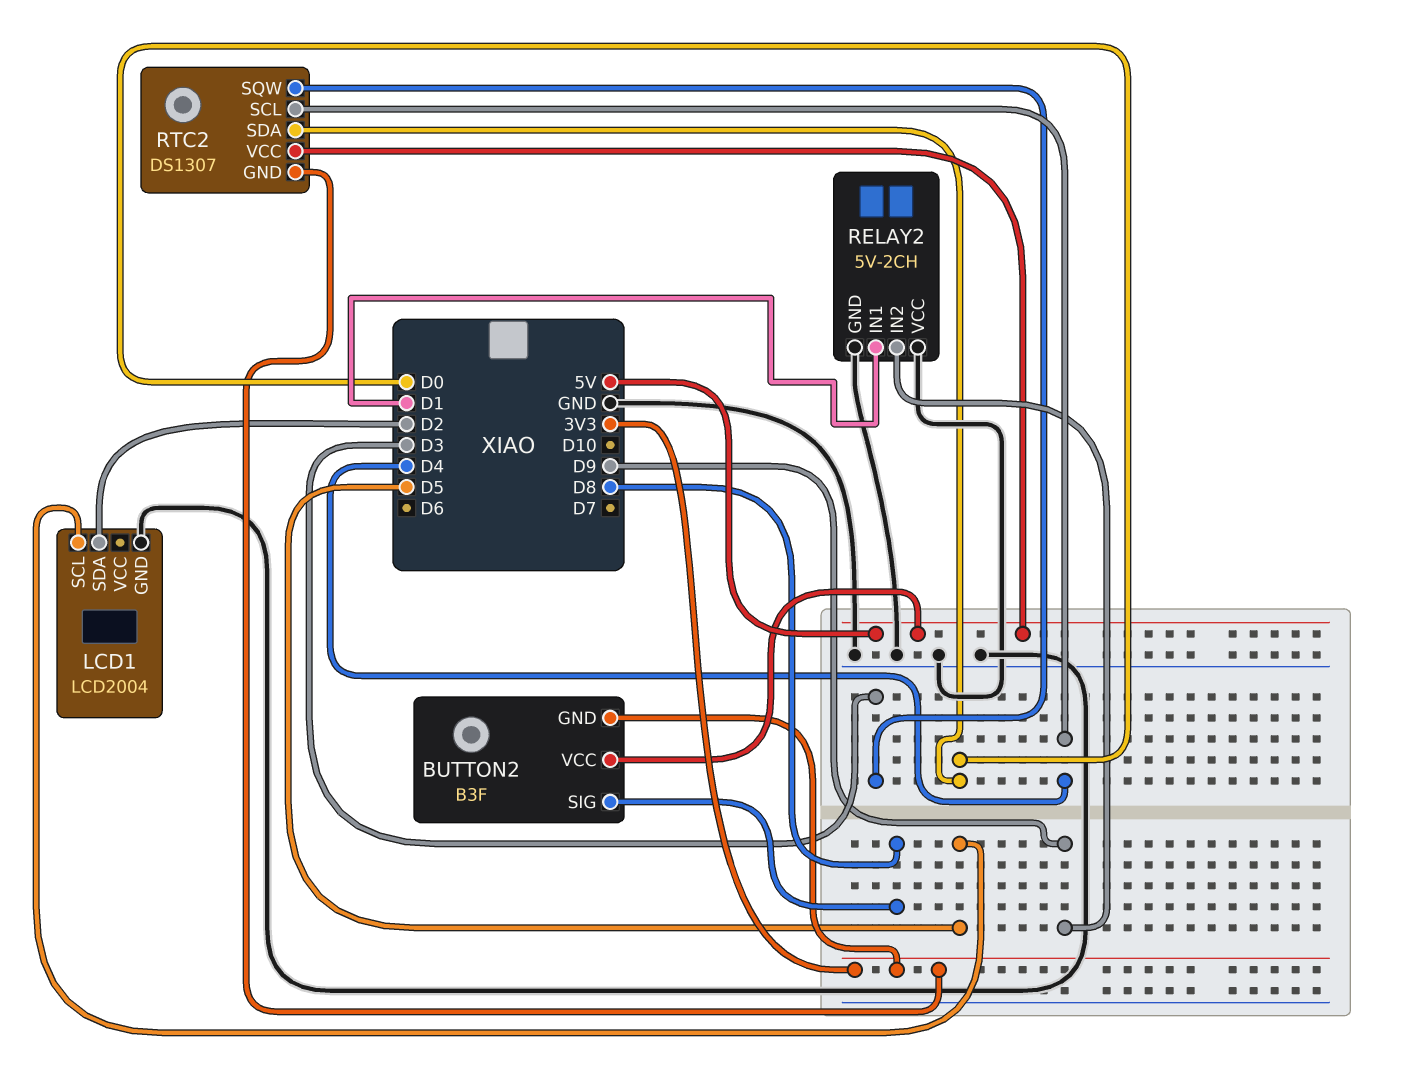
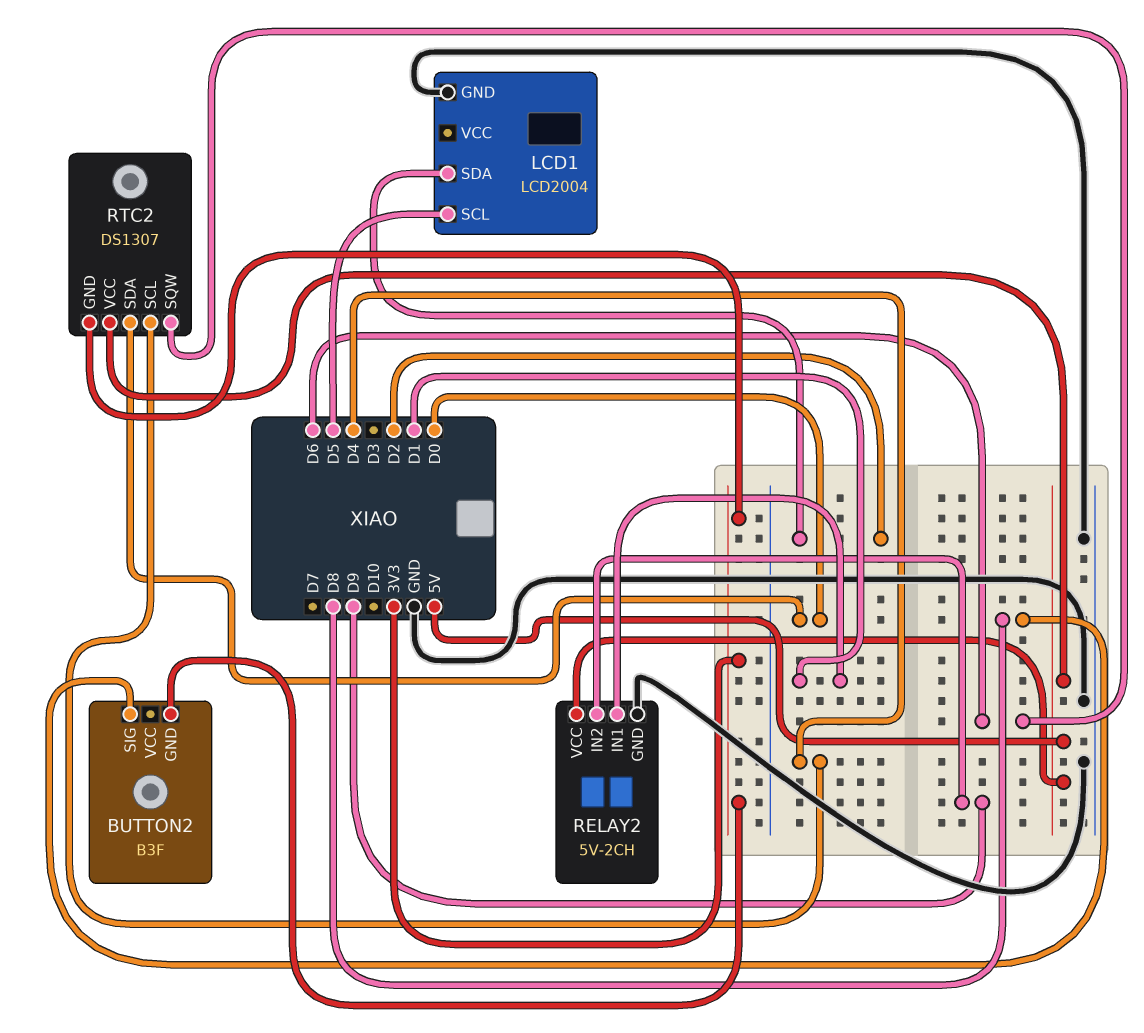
BUTTON2 pin VCC: 5V -> none
RELAY2 pin VCC: GND -> 5V
RTC2 pin SQW: D3 -> D6

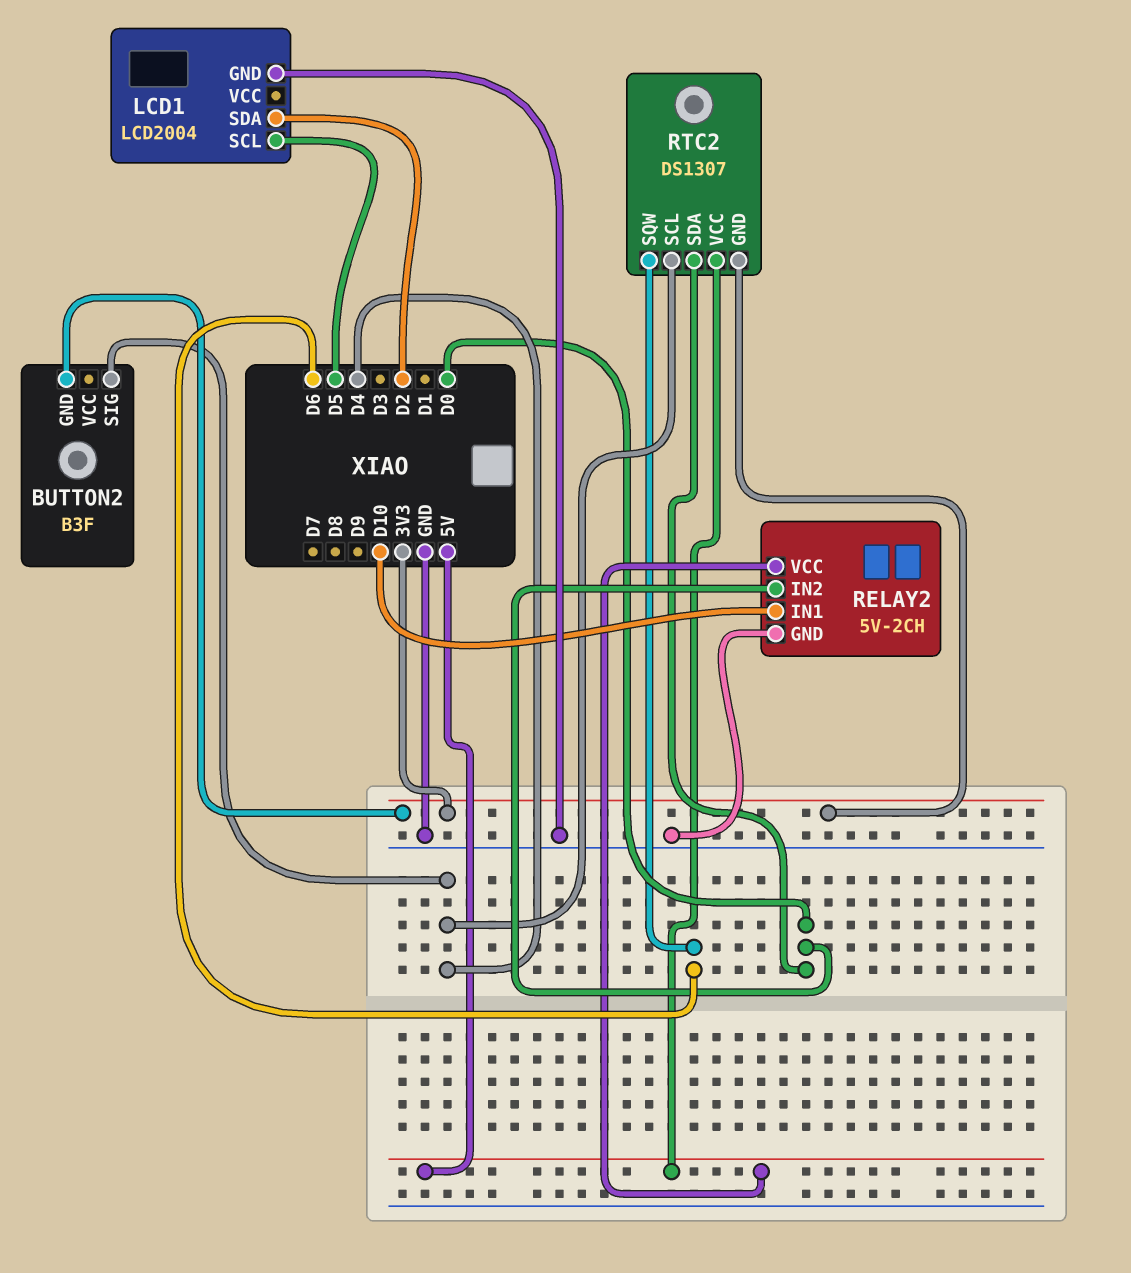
BUTTON2 pin SIG: D8 -> D4
RELAY2 pin IN1: D1 -> D10
RELAY2 pin IN2: D9 -> D0

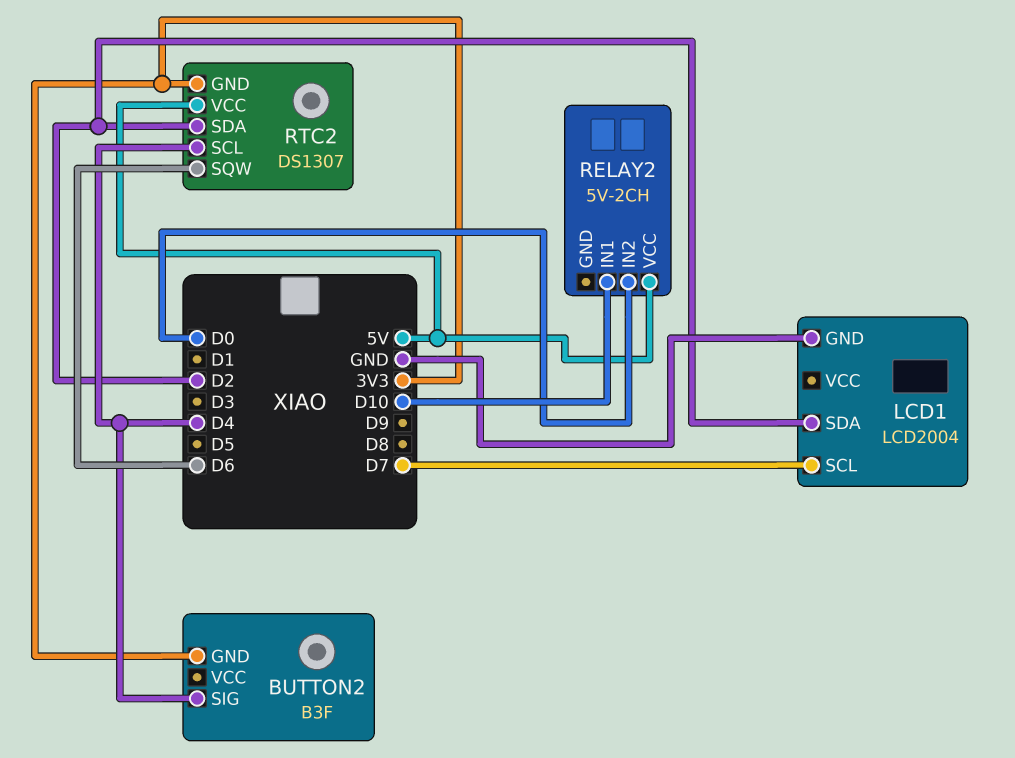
LCD1 pin SCL: D5 -> D7
RELAY2 pin GND: GND -> none
RTC2 pin SDA: D0 -> D2

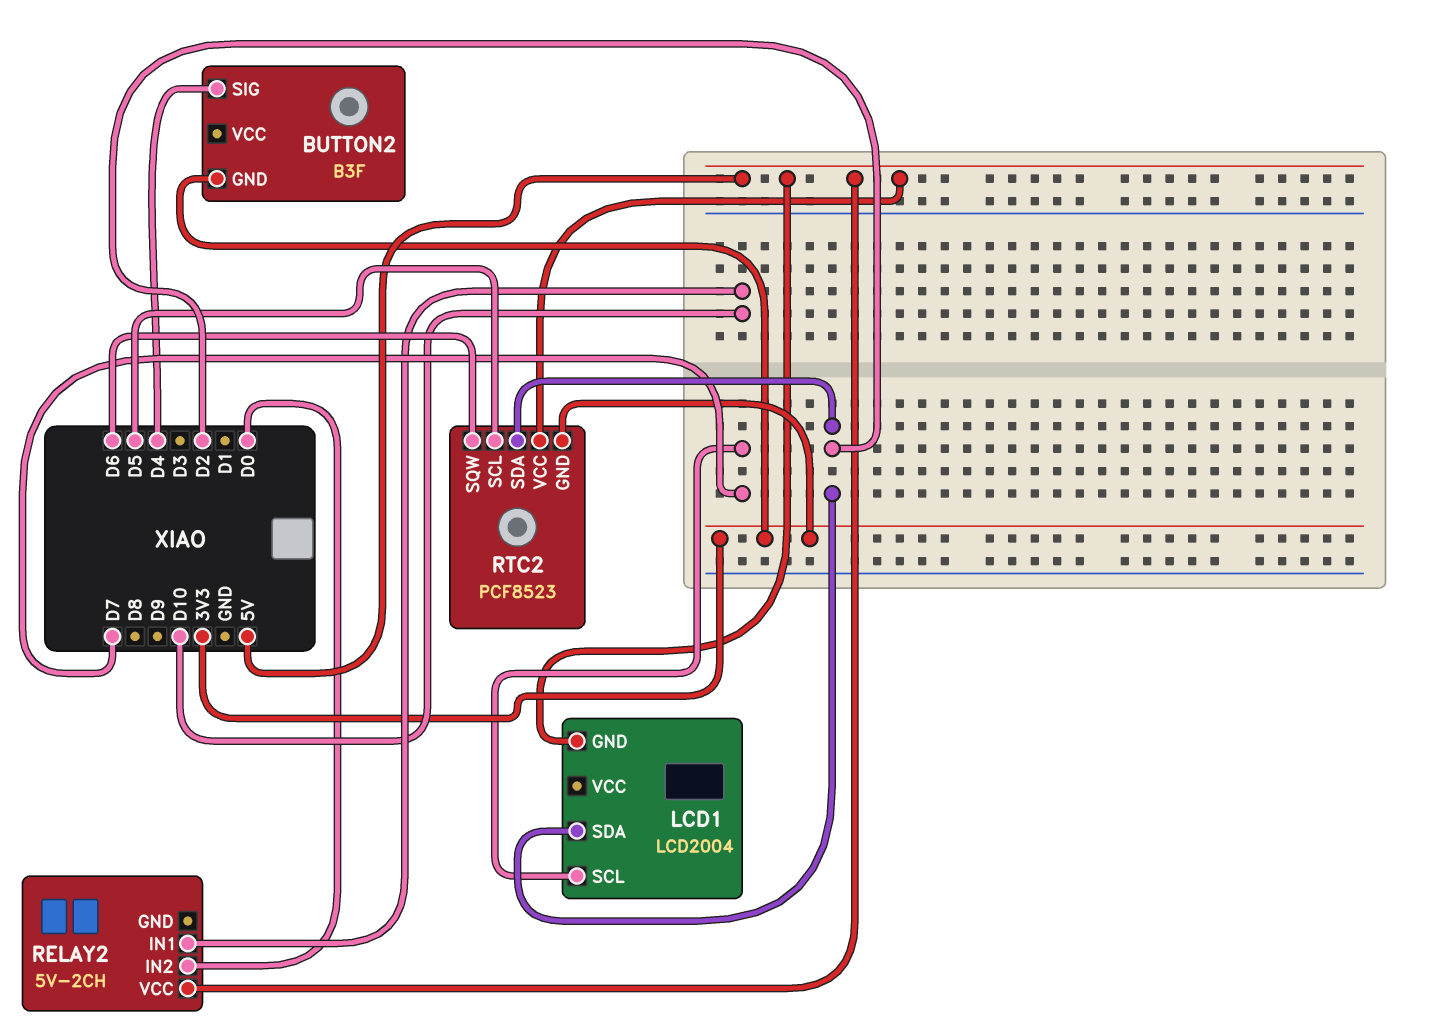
LCD1 pin GND: GND -> 5V
RTC2: DS1307 -> PCF8523
RTC2 pin SCL: D4 -> D5

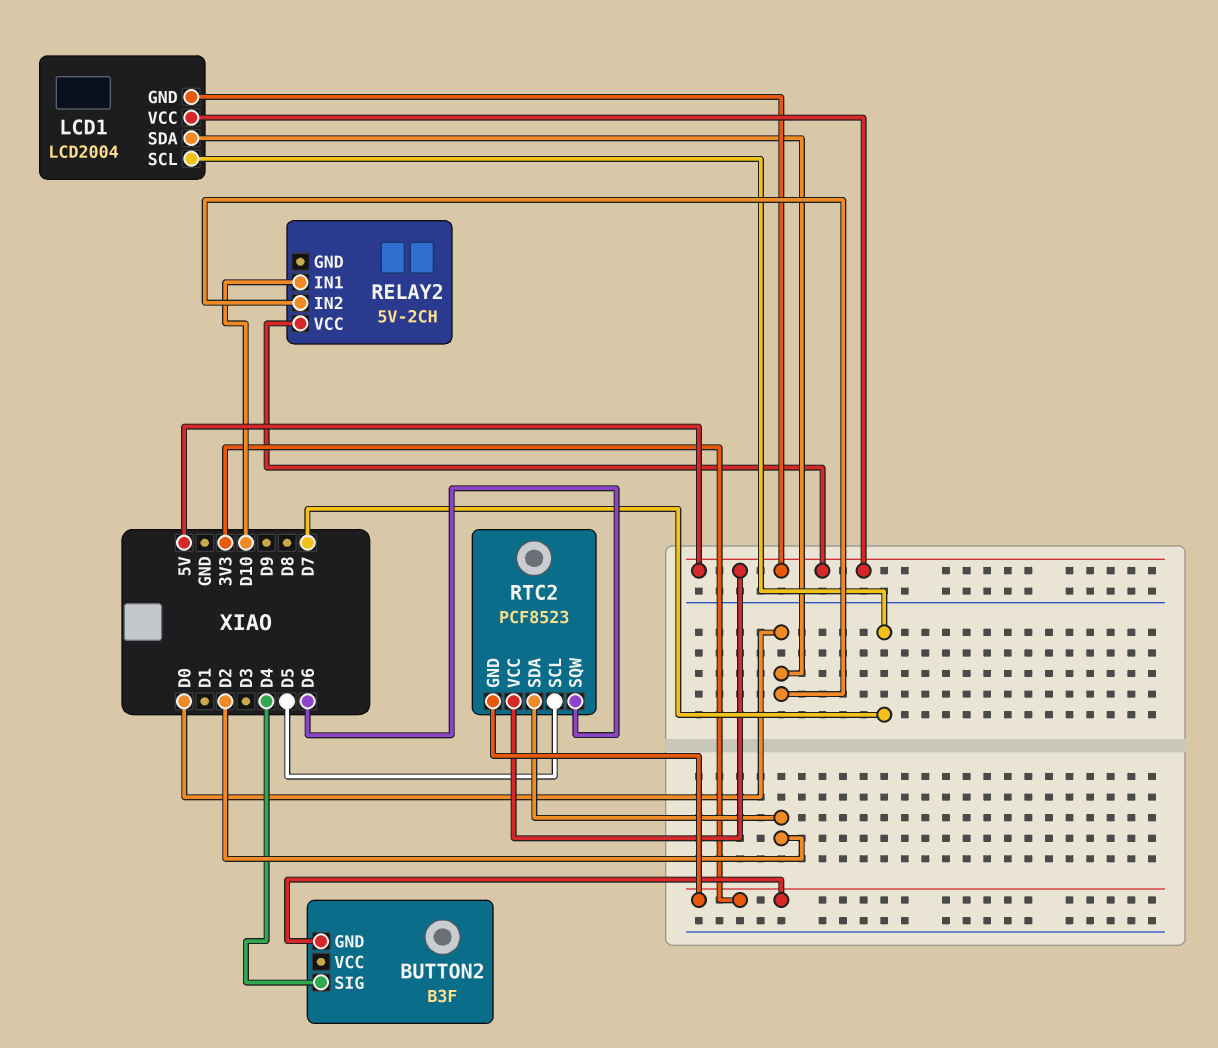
LCD1 pin SDA: D2 -> D0
LCD1 pin VCC: none -> 5V

